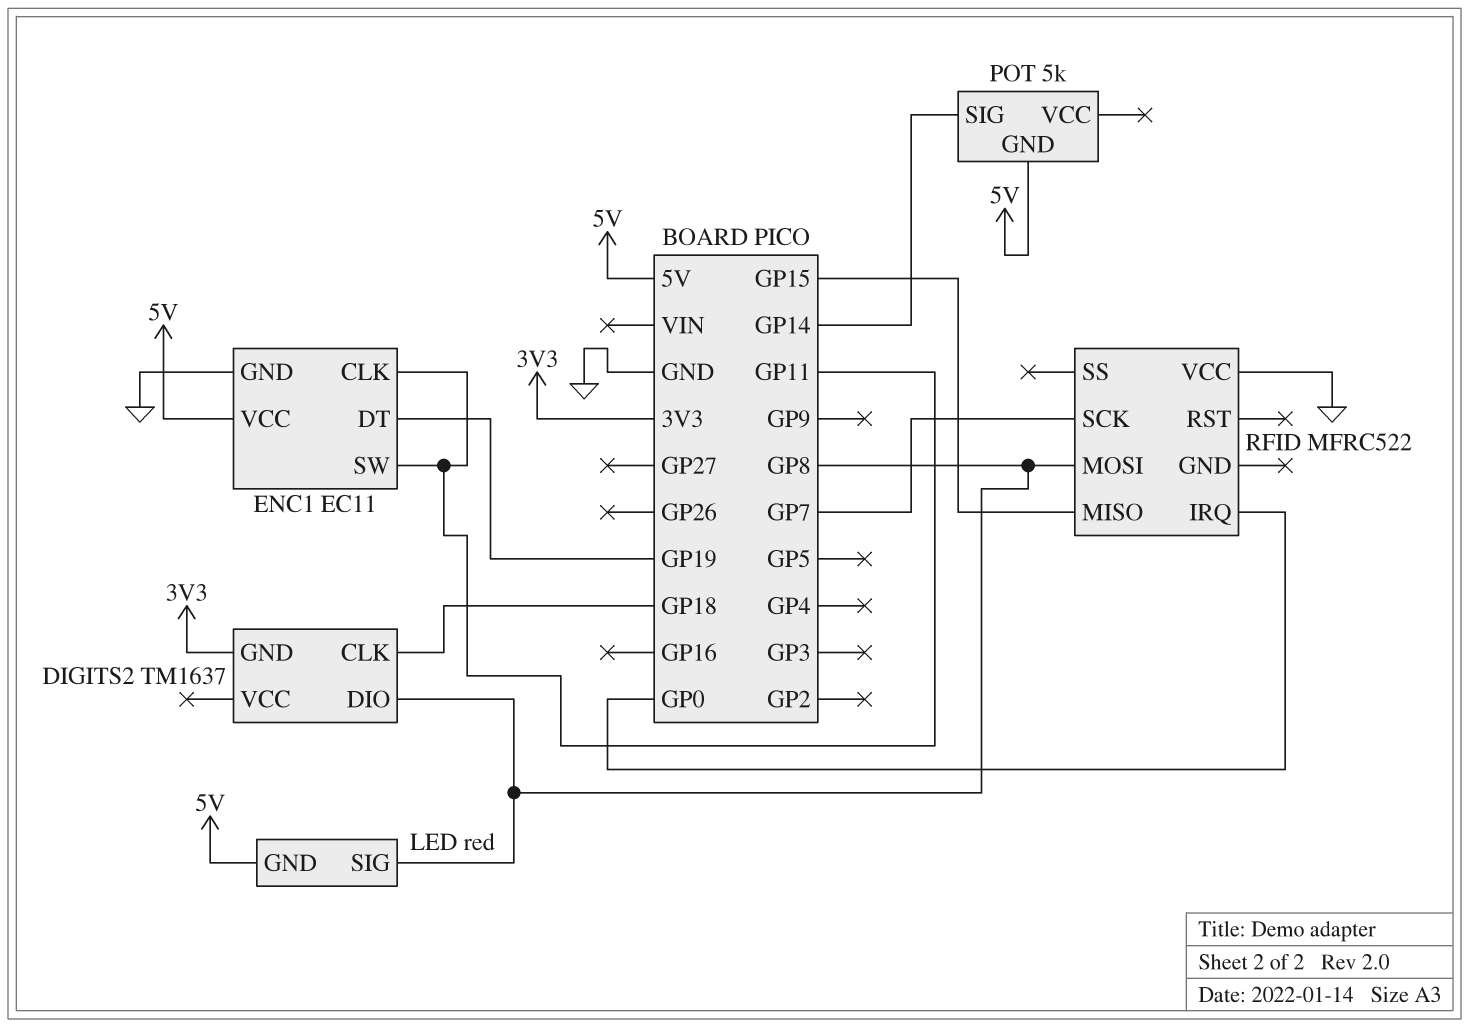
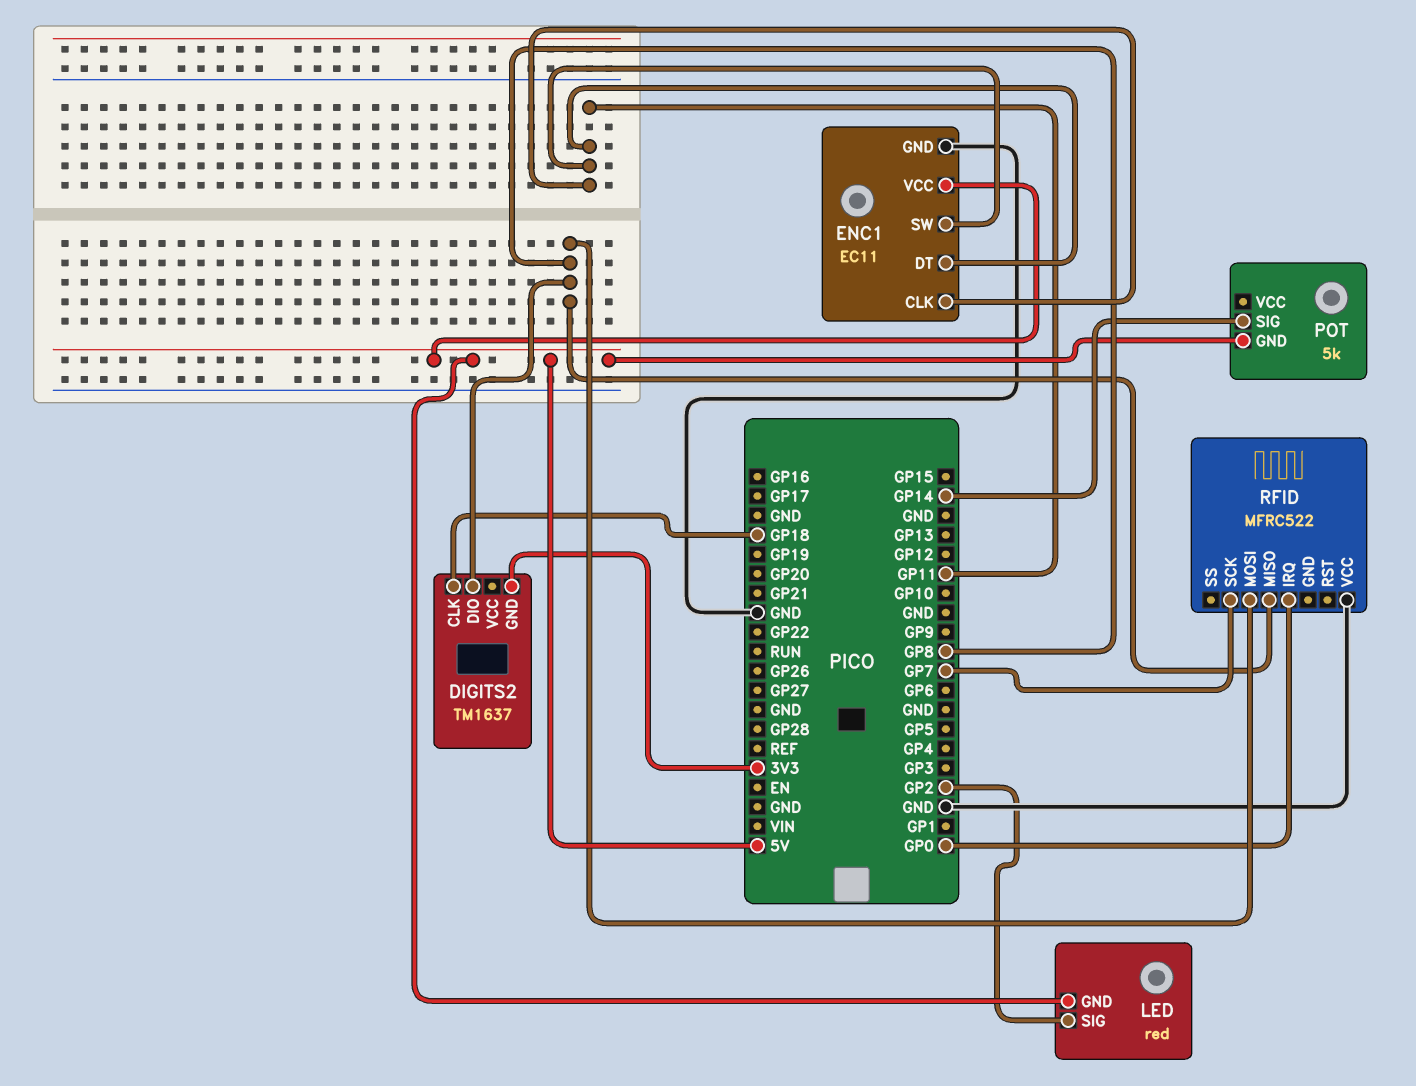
ENC1 pin DT: GP19 -> GP11
LED pin SIG: GP8 -> GP2
RFID pin MISO: GP15 -> GP8

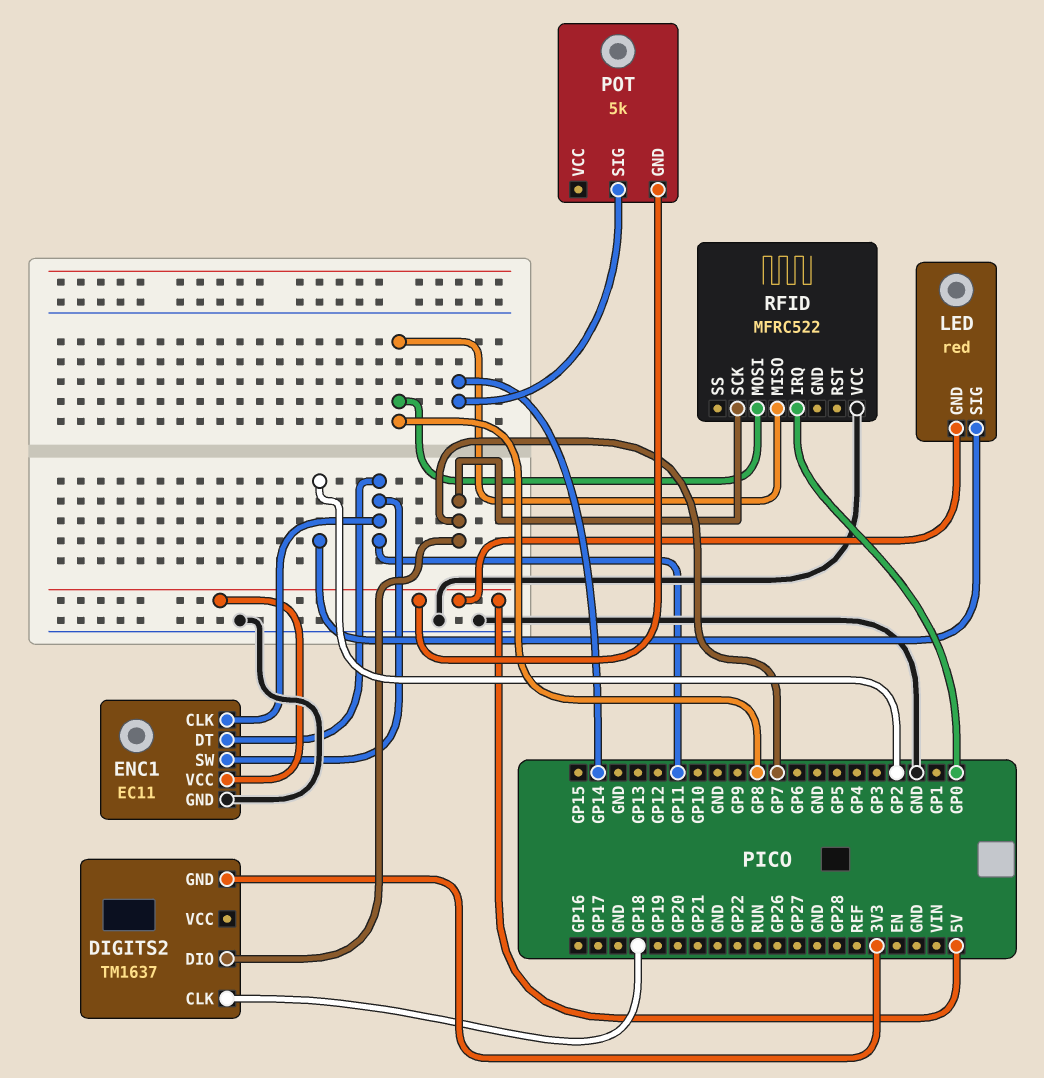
DIGITS2 pin DIO: GP8 -> GP7

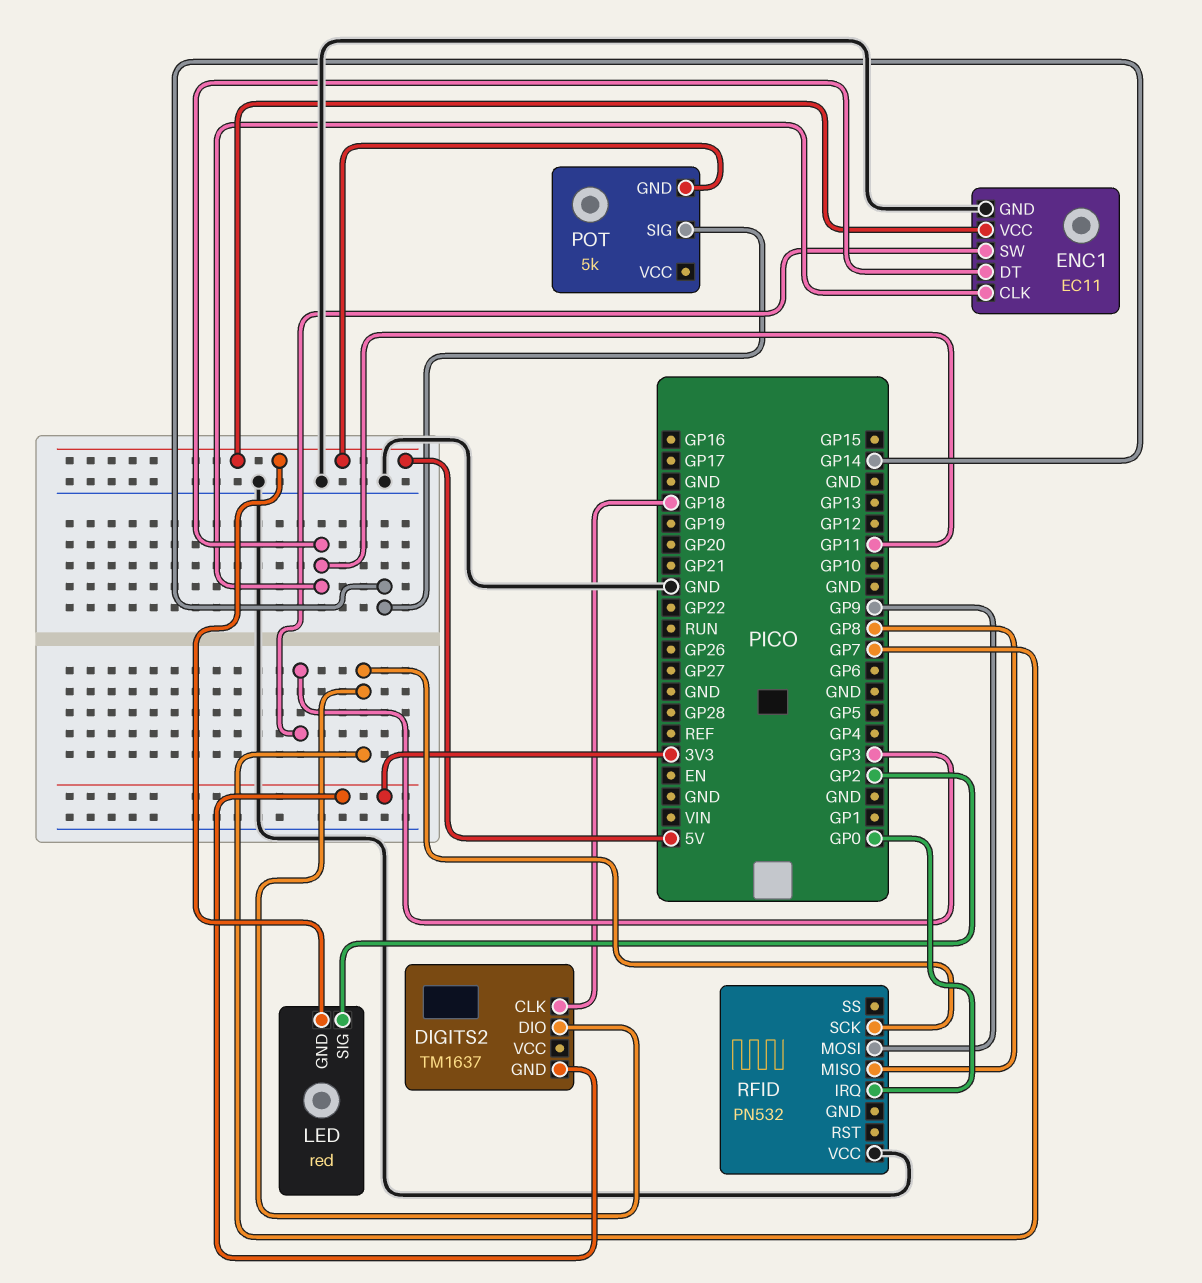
ENC1 pin SW: GP11 -> GP3
RFID: MFRC522 -> PN532
RFID pin MOSI: GP8 -> GP9

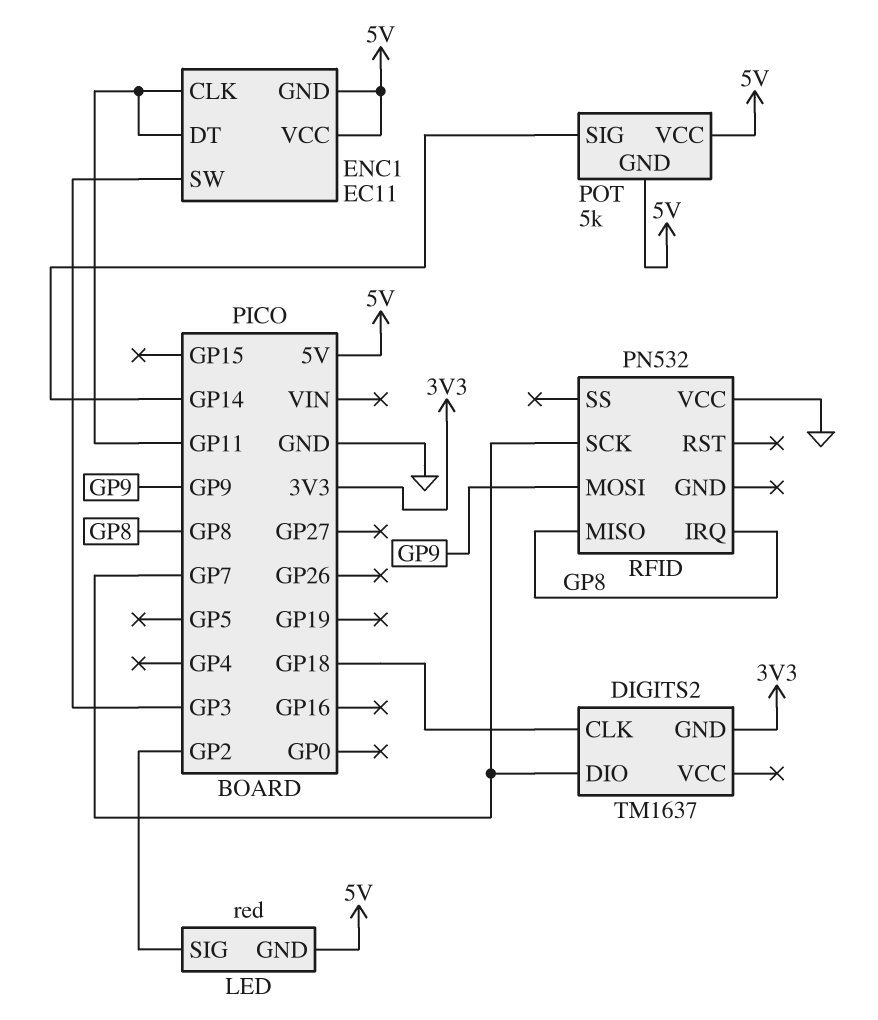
ENC1 pin GND: GND -> 5V
POT pin VCC: none -> 5V
RFID pin IRQ: GP0 -> GP8

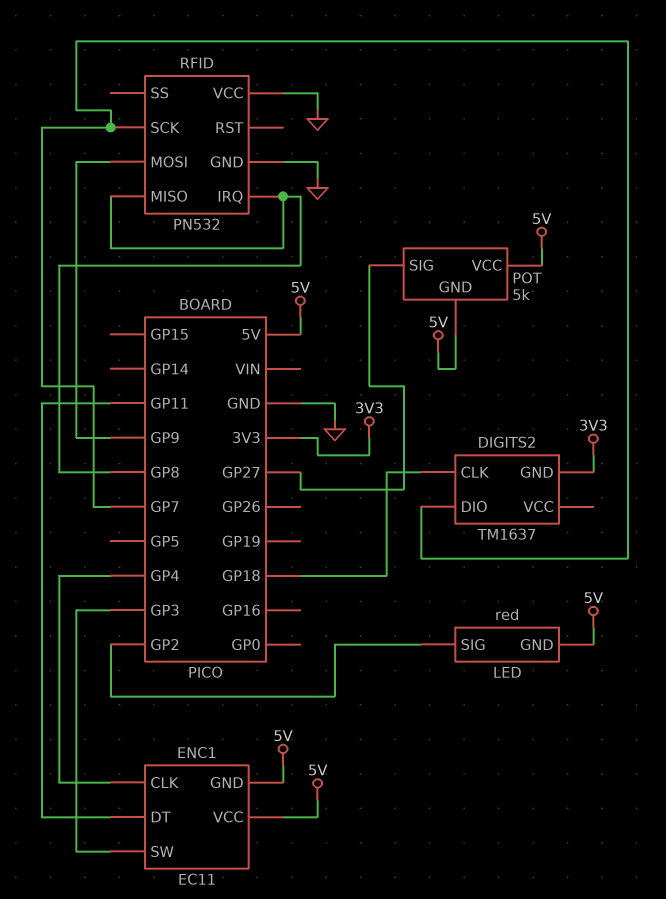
ENC1 pin CLK: GP11 -> GP4
POT pin SIG: GP14 -> GP27
RFID pin GND: none -> GND

